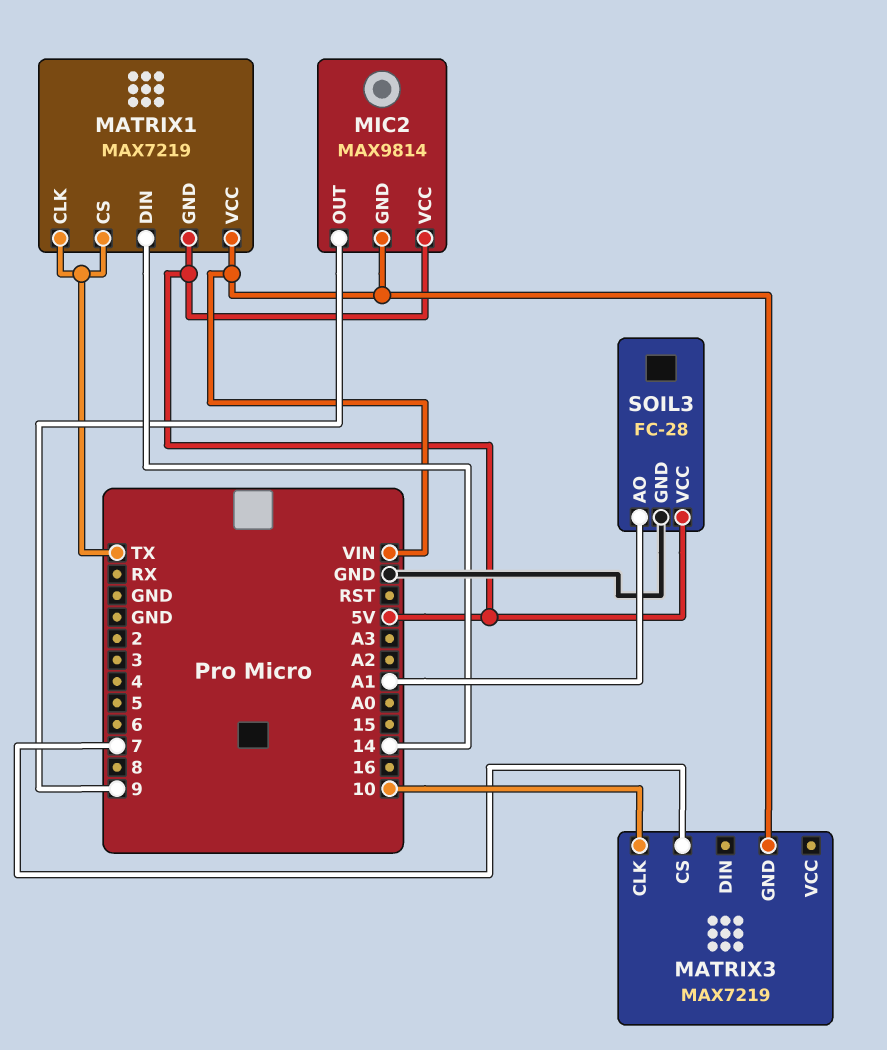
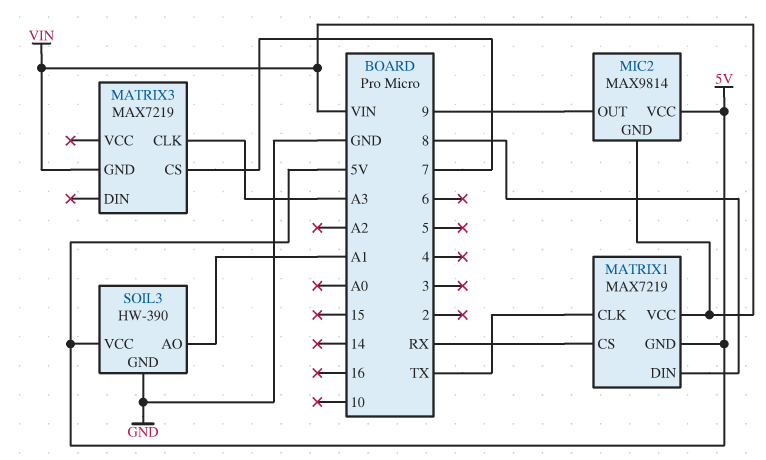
MATRIX1 pin CS: TX -> RX
MATRIX1 pin DIN: 14 -> 8
MATRIX3 pin CLK: 10 -> A3
SOIL3: FC-28 -> HW-390

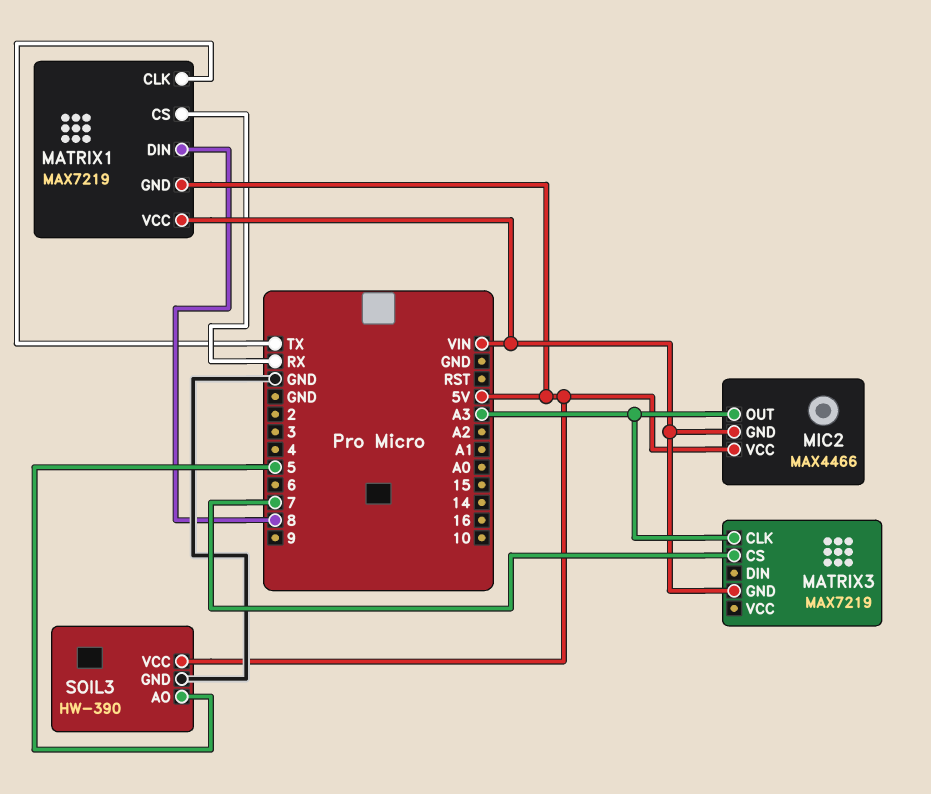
MIC2: MAX9814 -> MAX4466
MIC2 pin OUT: 9 -> A3
SOIL3 pin AO: A1 -> 5

